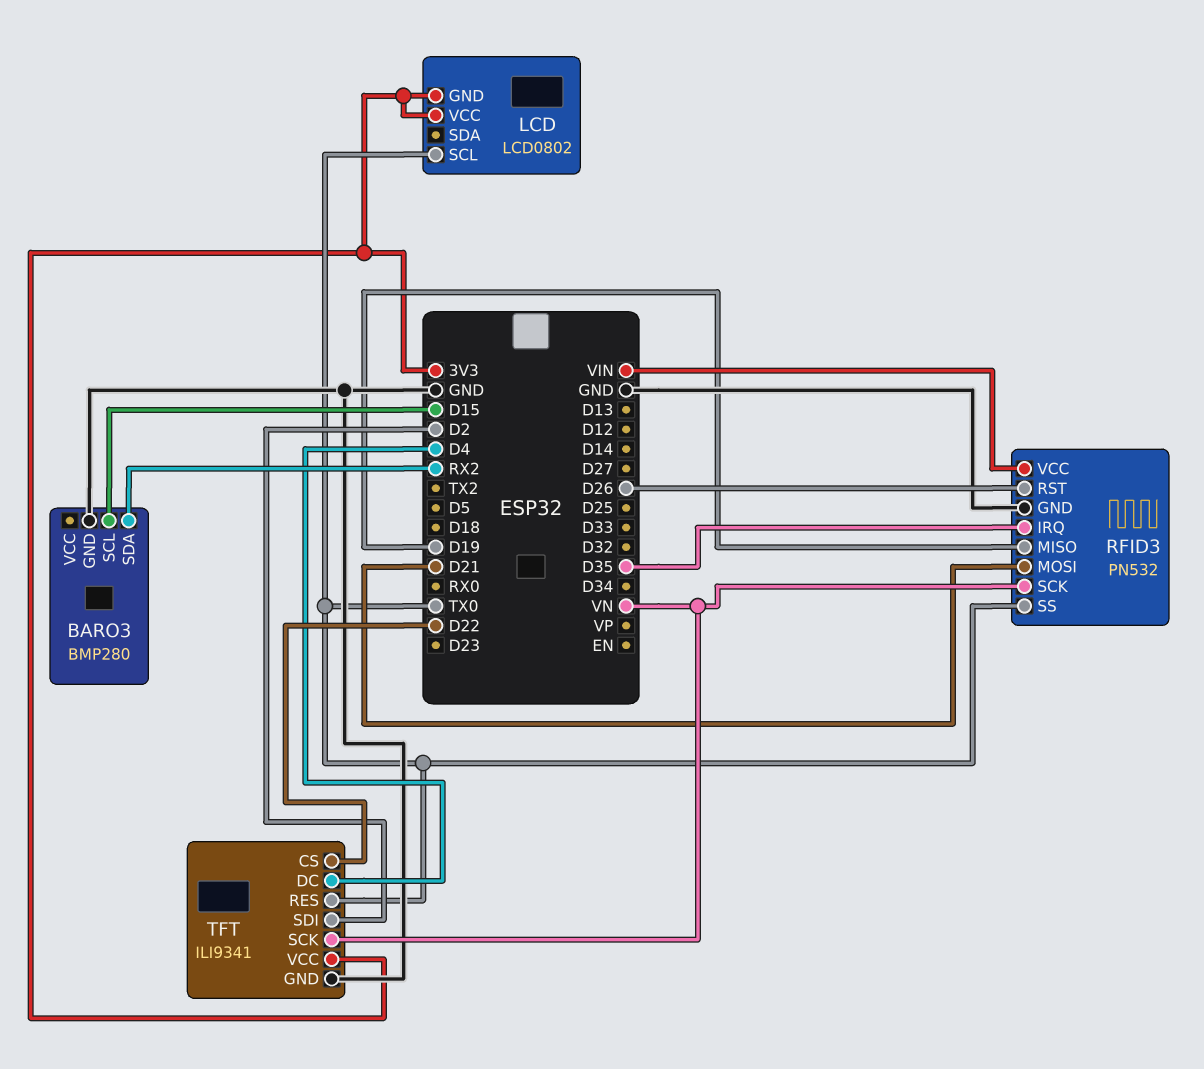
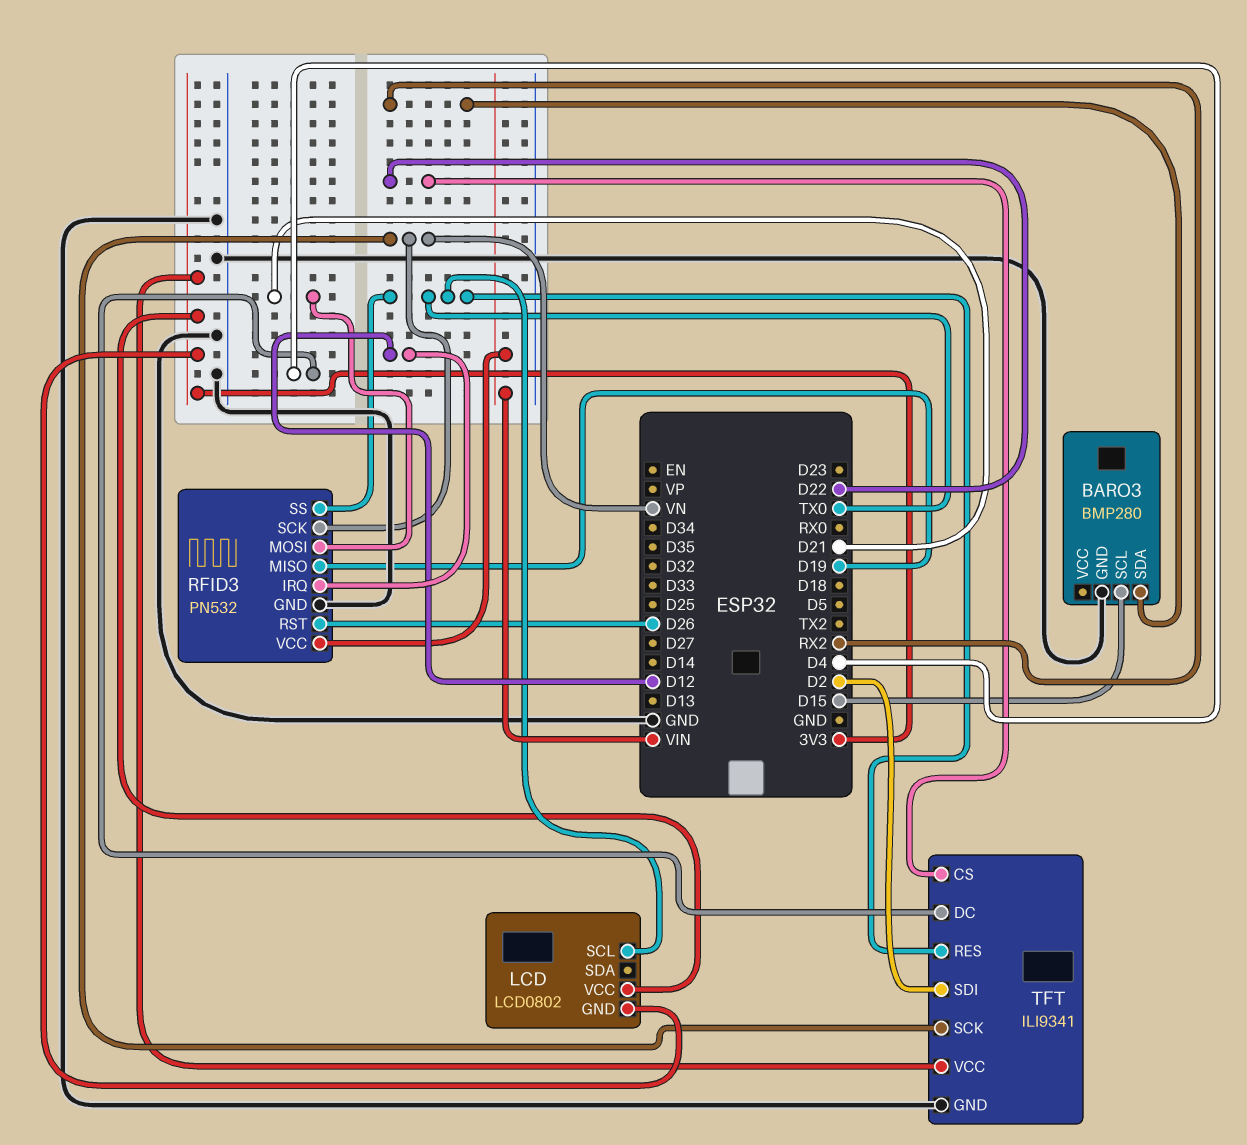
RFID3 pin IRQ: D35 -> D12

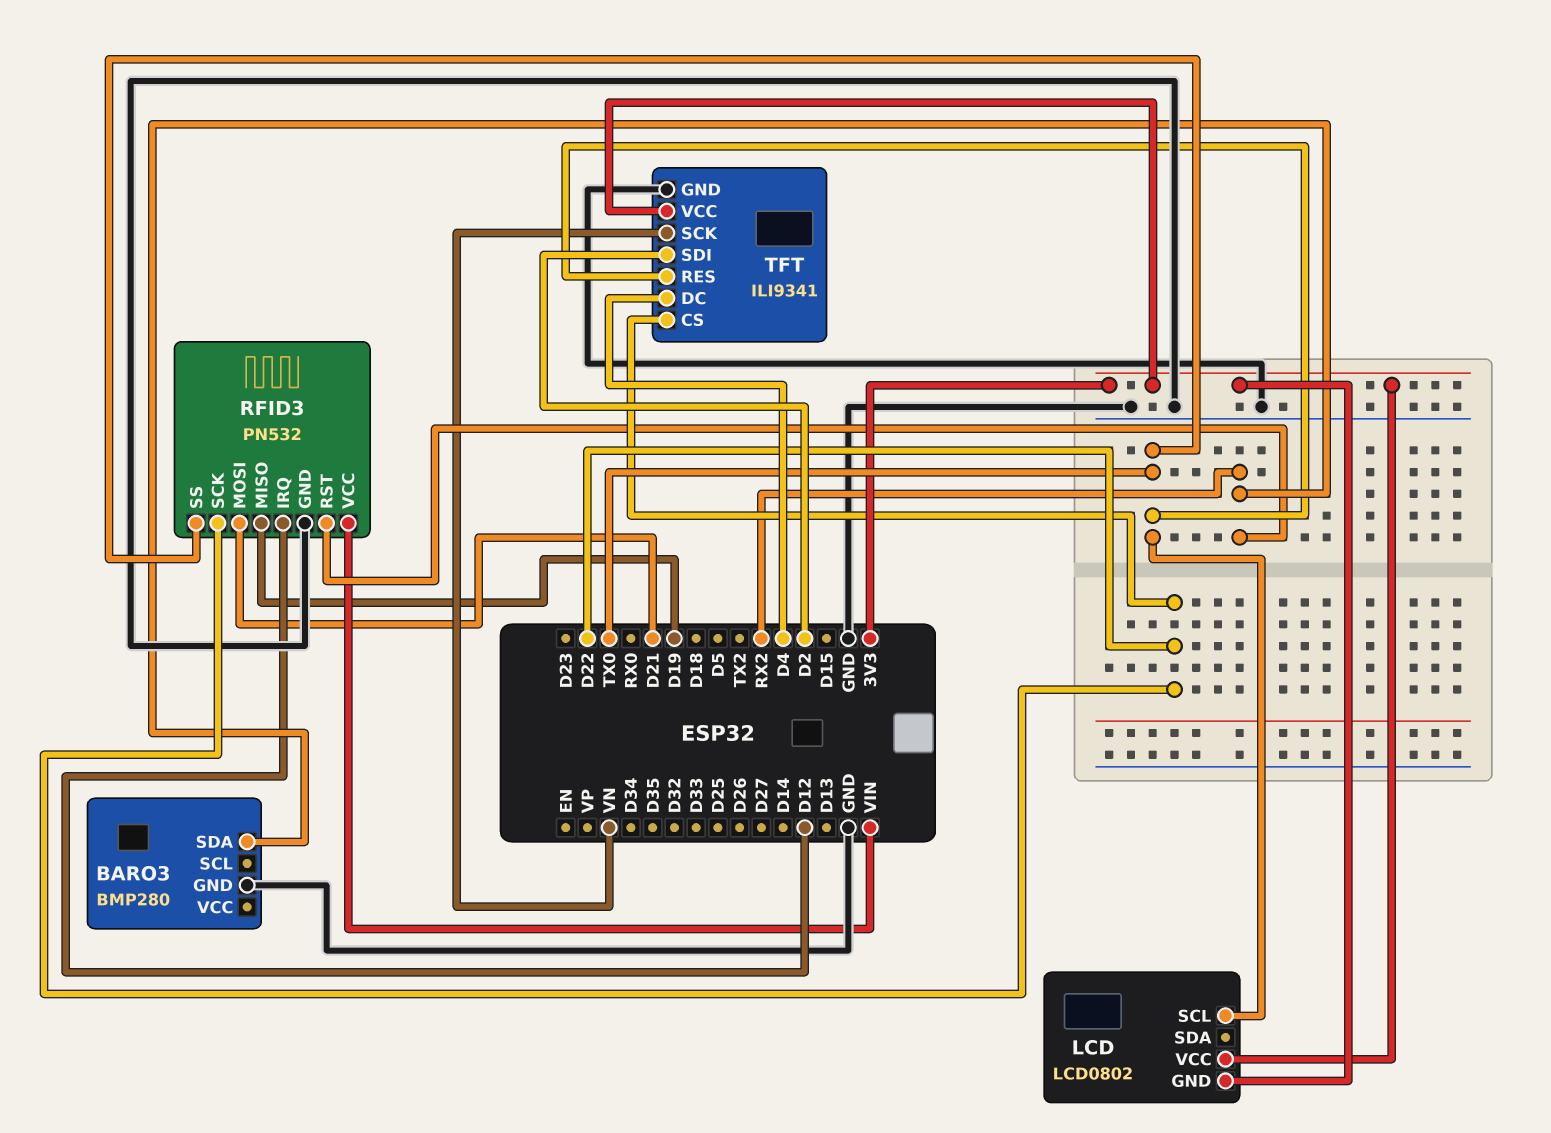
BARO3 pin SCL: D15 -> none
RFID3 pin RST: D26 -> RX2
RFID3 pin SCK: VN -> D22

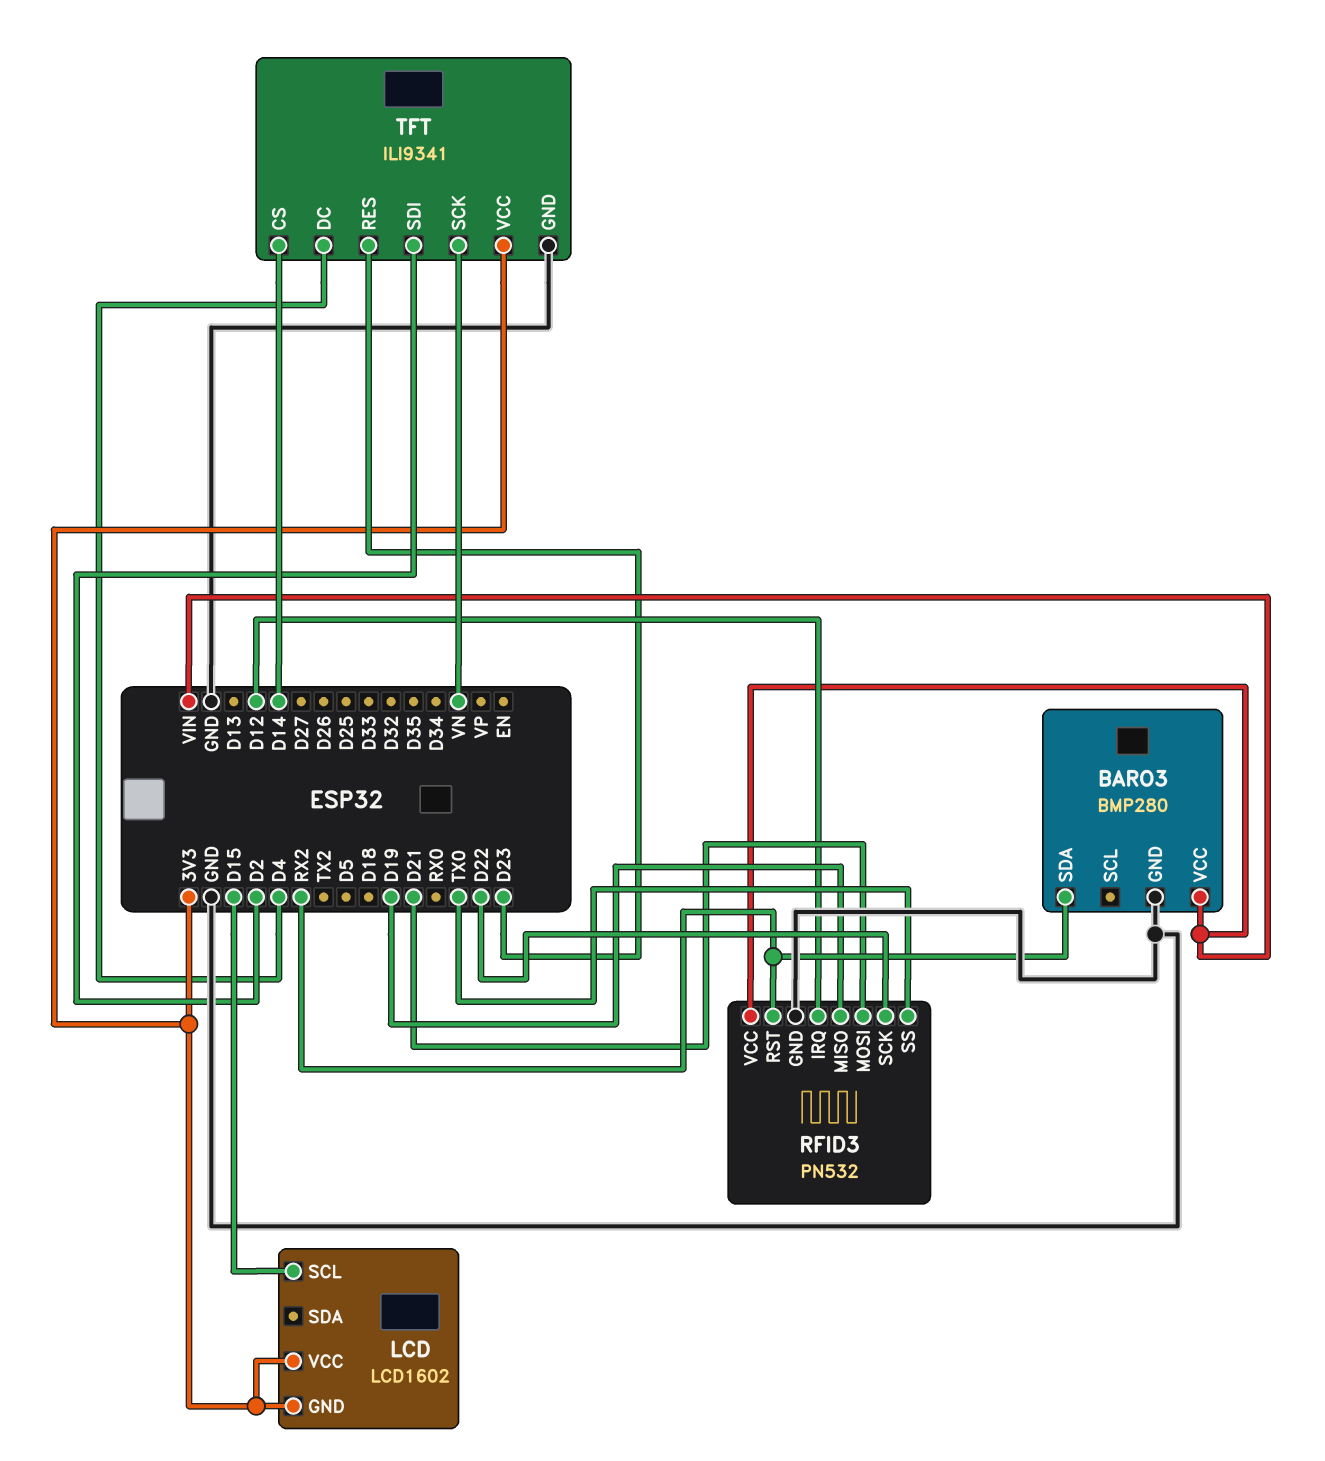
BARO3 pin VCC: none -> VIN
LCD: LCD0802 -> LCD1602
LCD pin SCL: TX0 -> D15
TFT pin CS: D22 -> D14
TFT pin RES: TX0 -> D23

